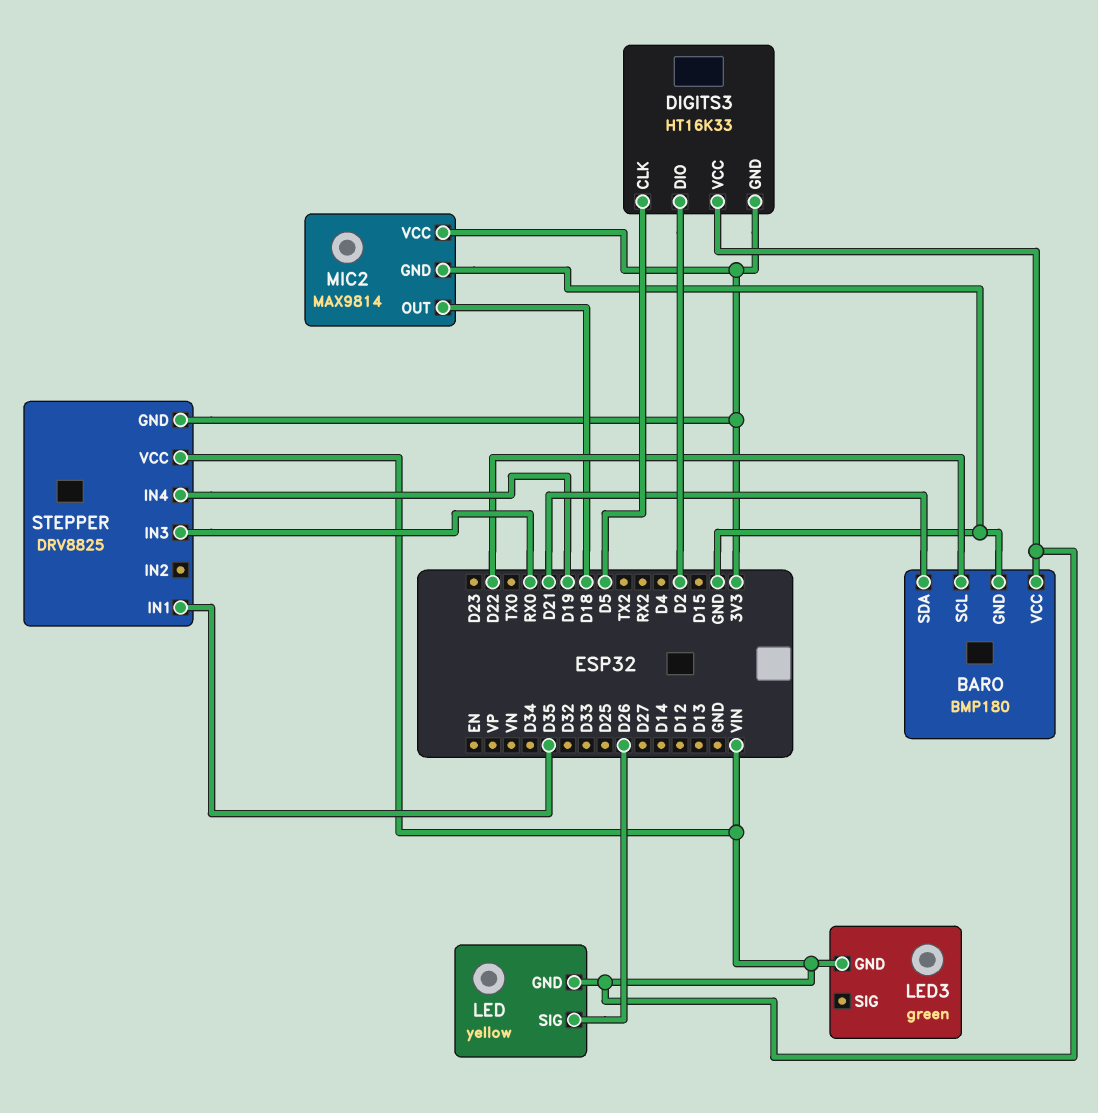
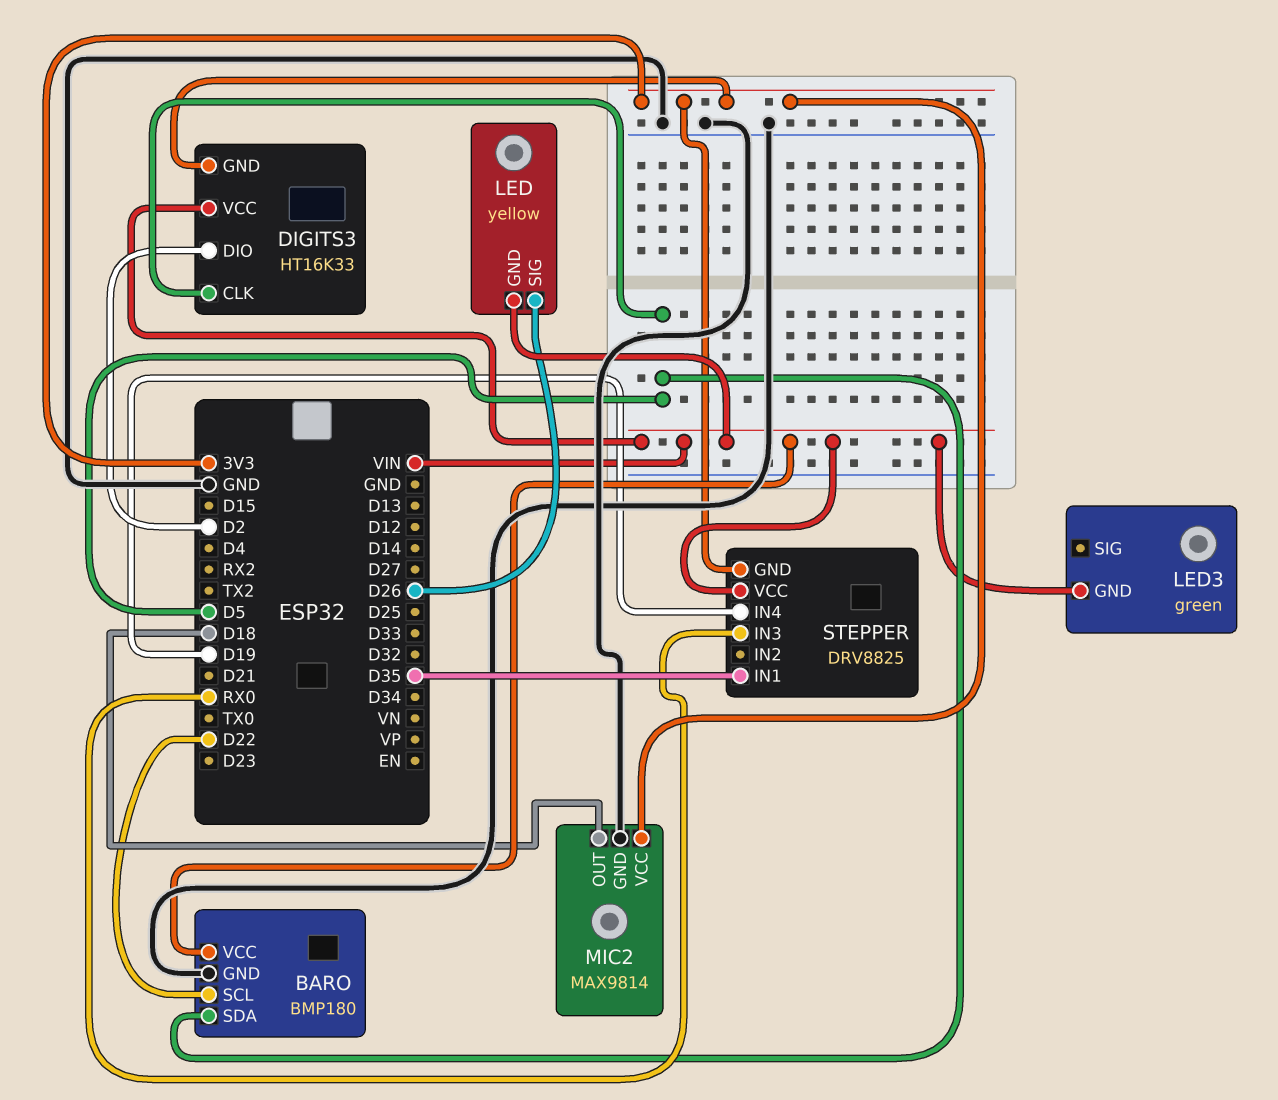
BARO pin SDA: D21 -> D5

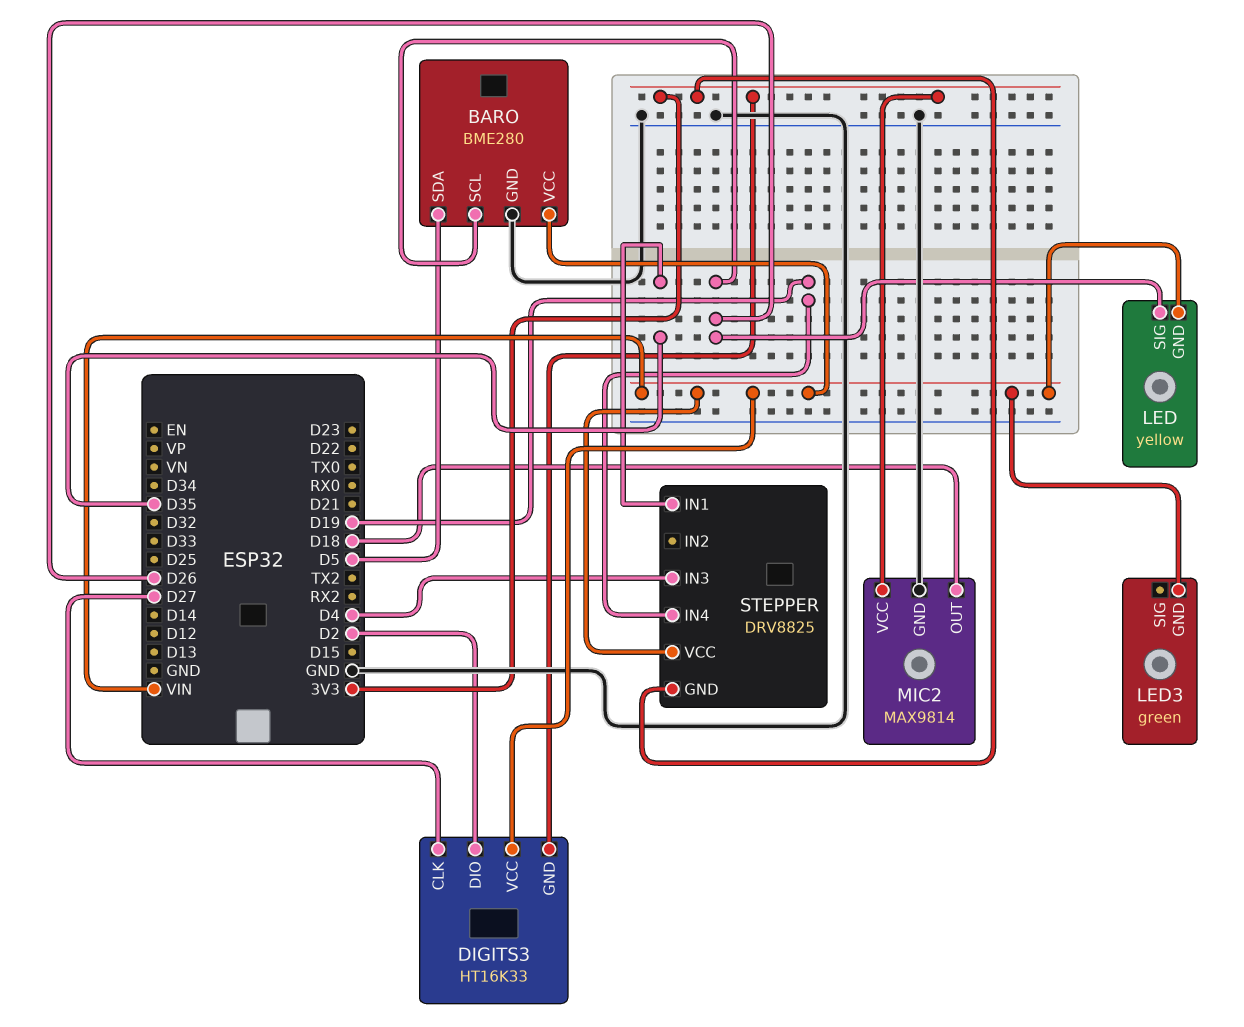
BARO: BMP180 -> BME280
BARO pin SCL: D22 -> D26
DIGITS3 pin CLK: D5 -> D27
STEPPER pin IN3: RX0 -> D4

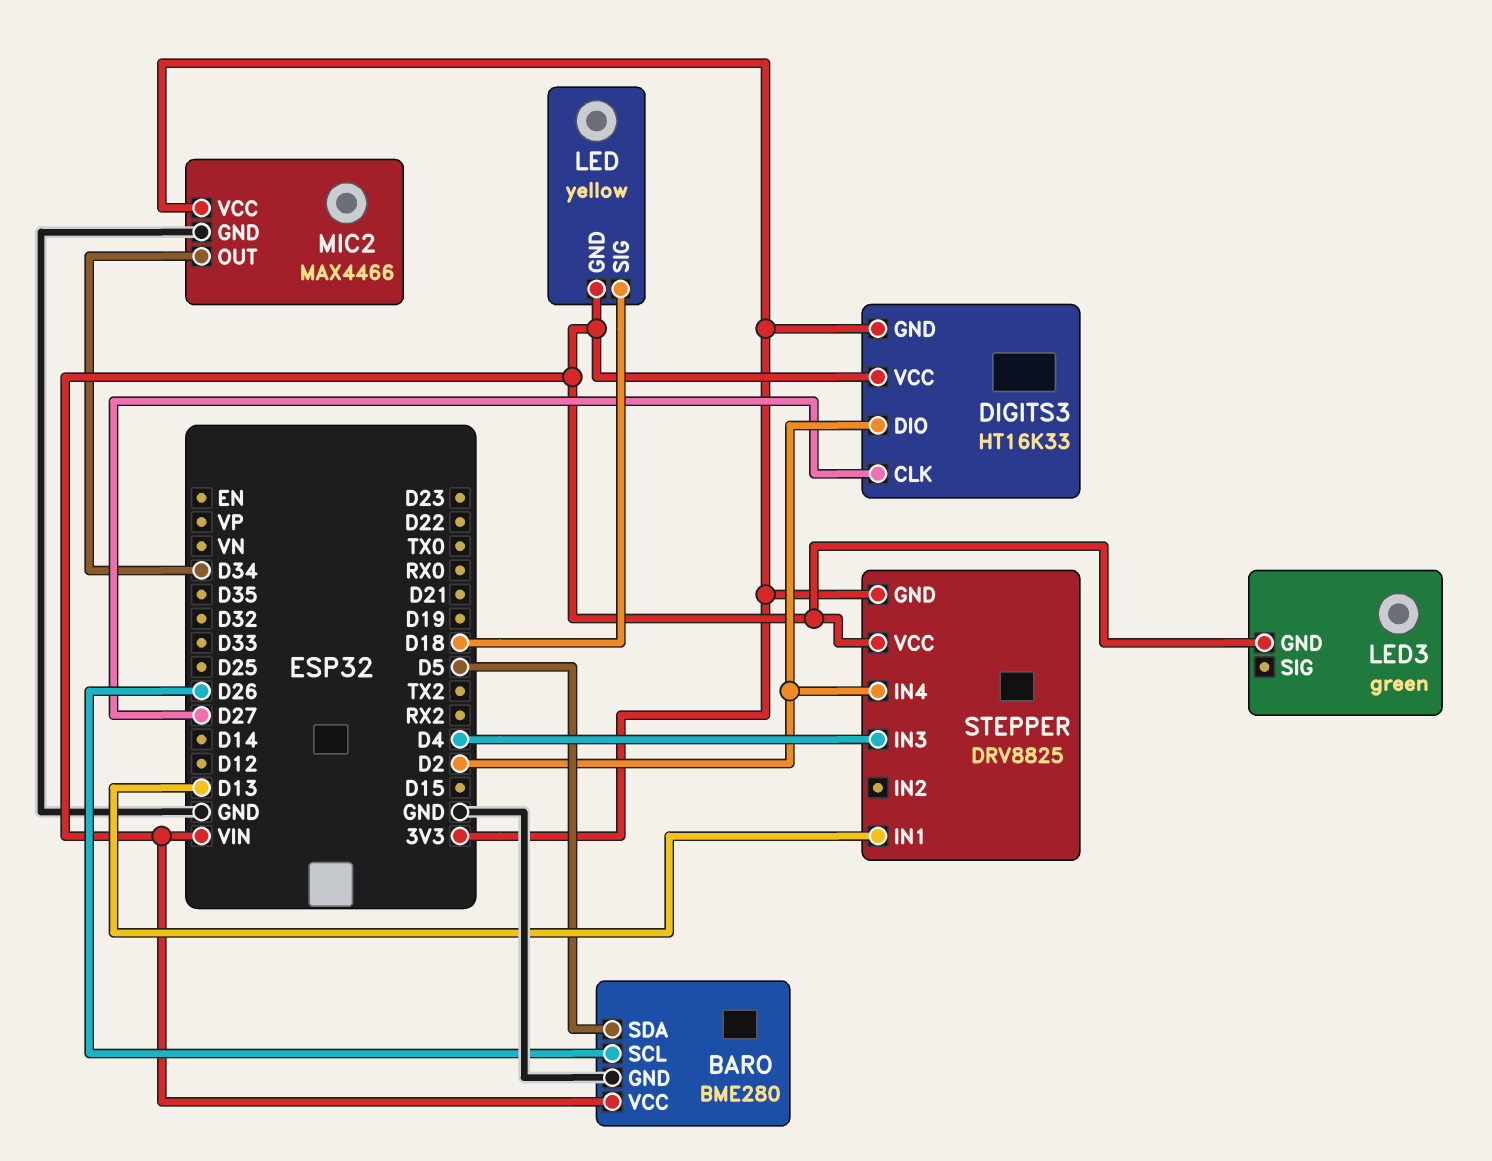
LED pin SIG: D26 -> D18
MIC2: MAX9814 -> MAX4466
MIC2 pin OUT: D18 -> D34
STEPPER pin IN1: D35 -> D13
STEPPER pin IN4: D19 -> D2

